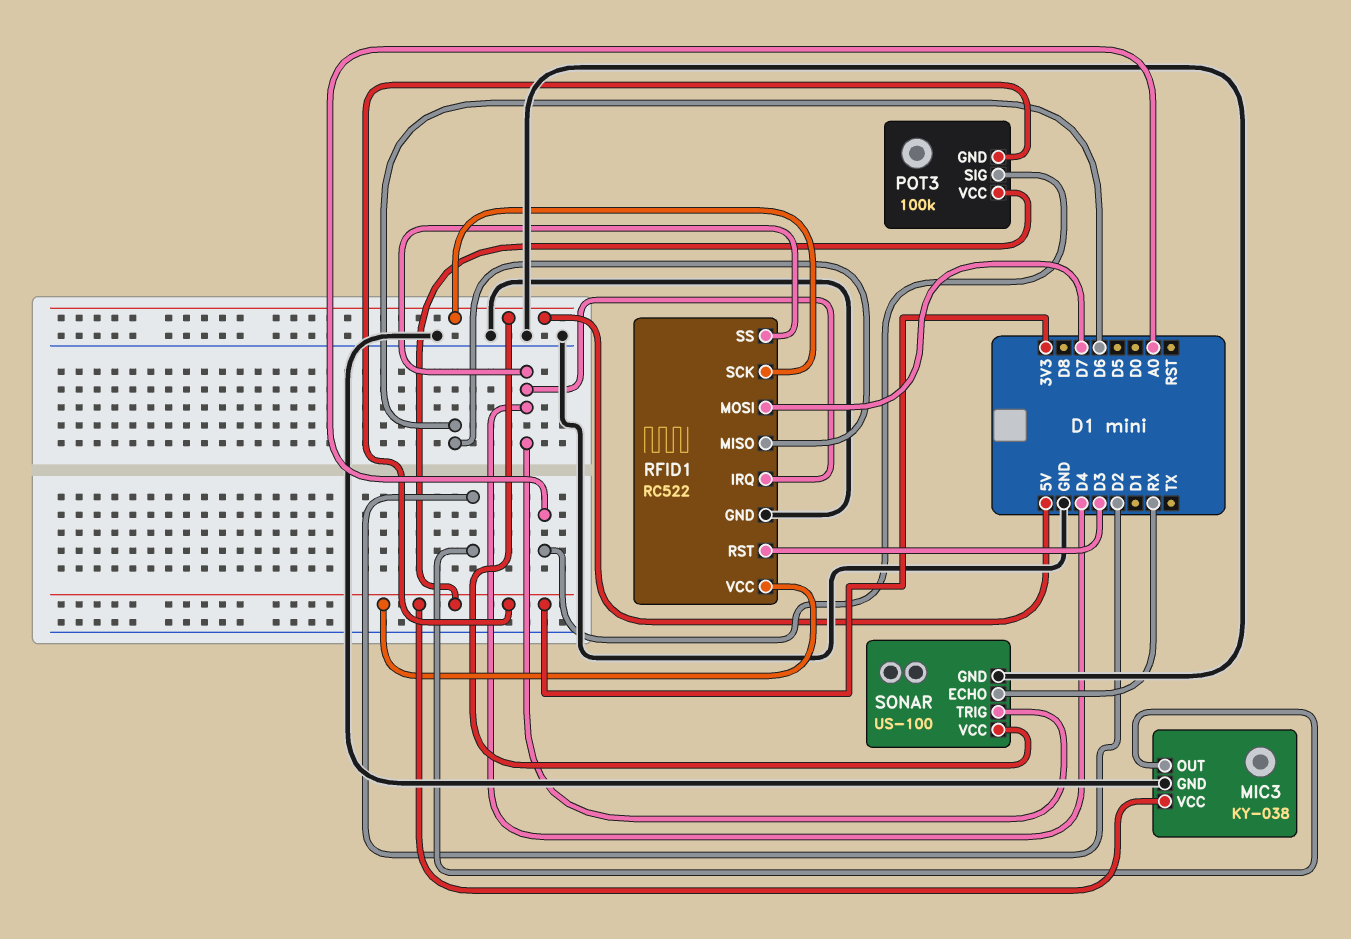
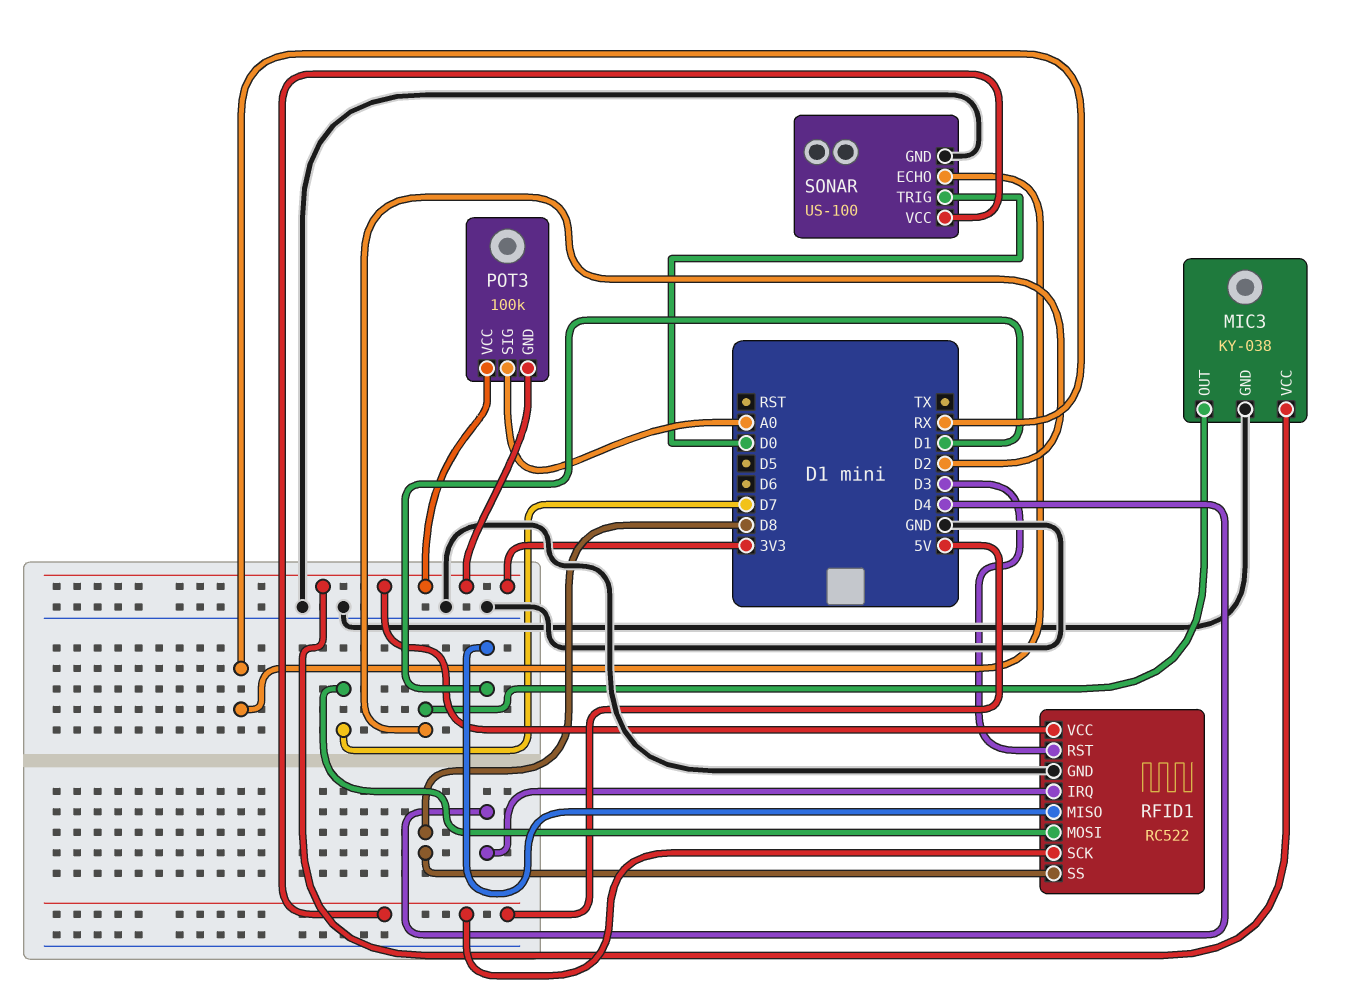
RFID1 pin MISO: D6 -> D1
RFID1 pin SS: D4 -> D8
SONAR pin TRIG: D4 -> D0

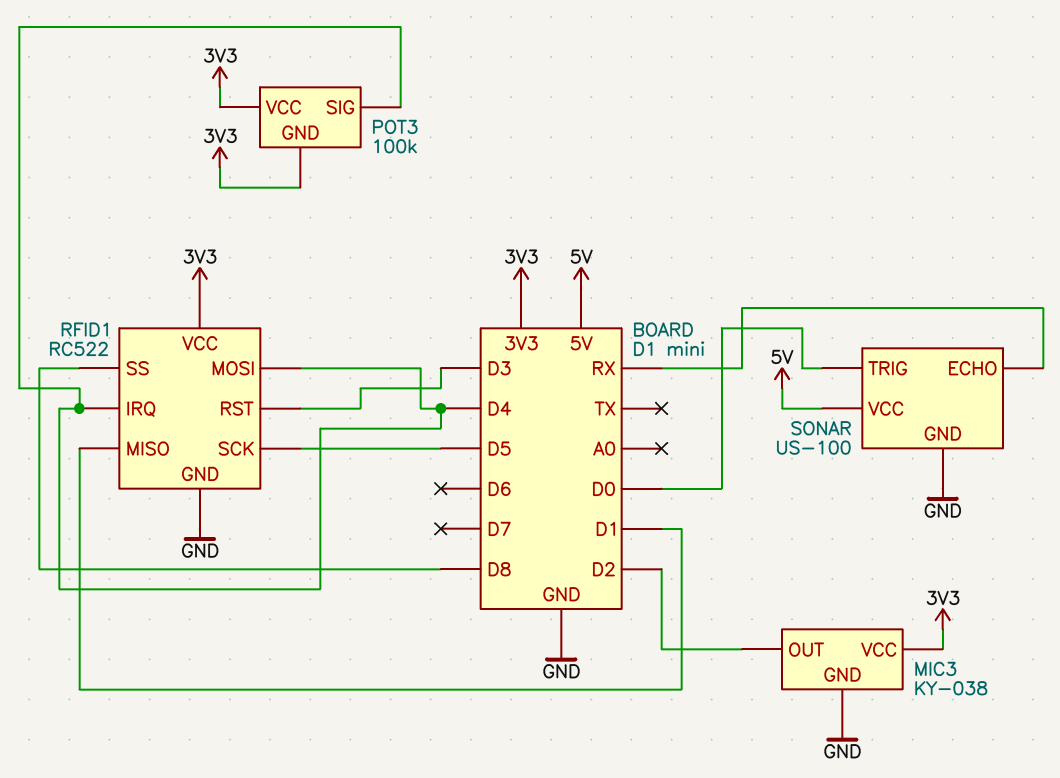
POT3 pin SIG: A0 -> D4
RFID1 pin MOSI: D7 -> D4
RFID1 pin SCK: 5V -> D5

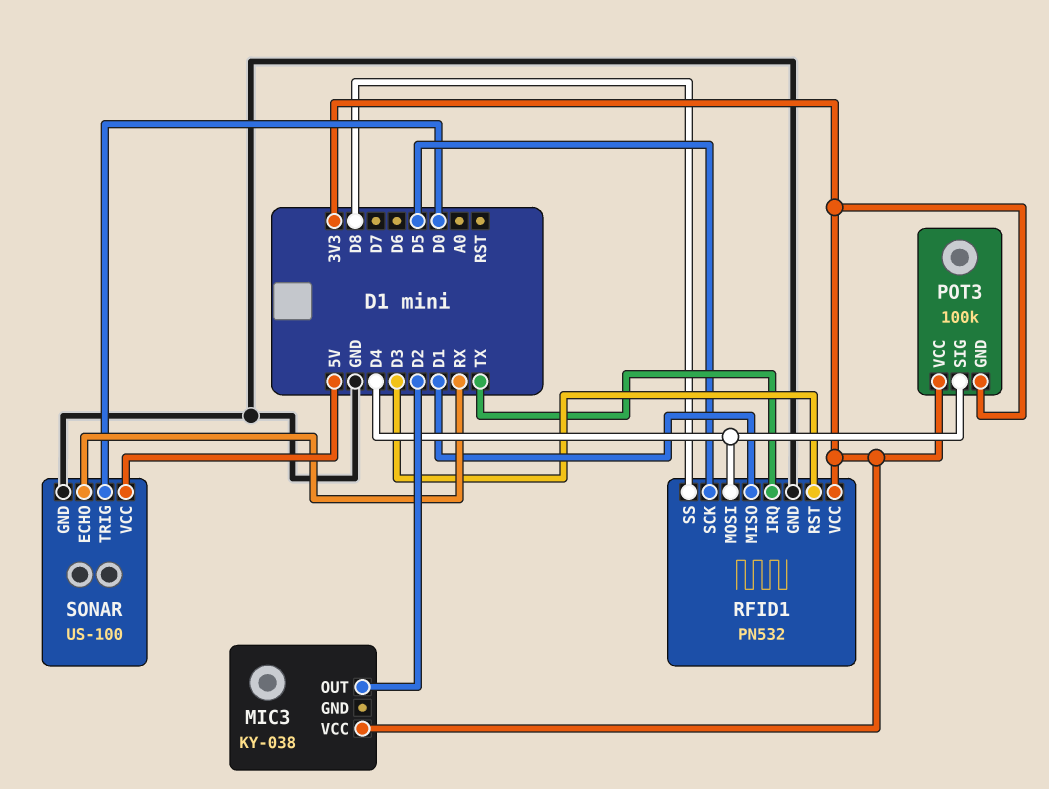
MIC3 pin GND: GND -> none
RFID1: RC522 -> PN532
RFID1 pin IRQ: D4 -> TX

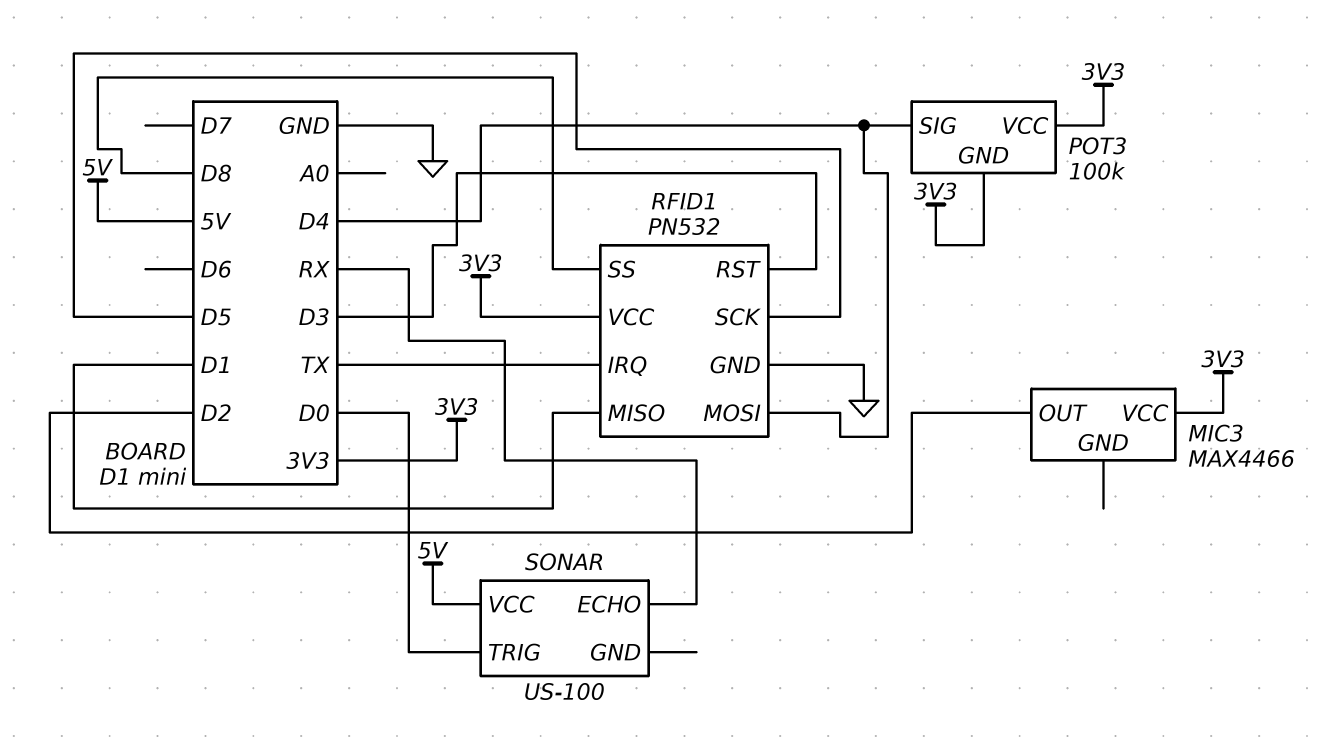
MIC3: KY-038 -> MAX4466
SONAR pin GND: GND -> none

